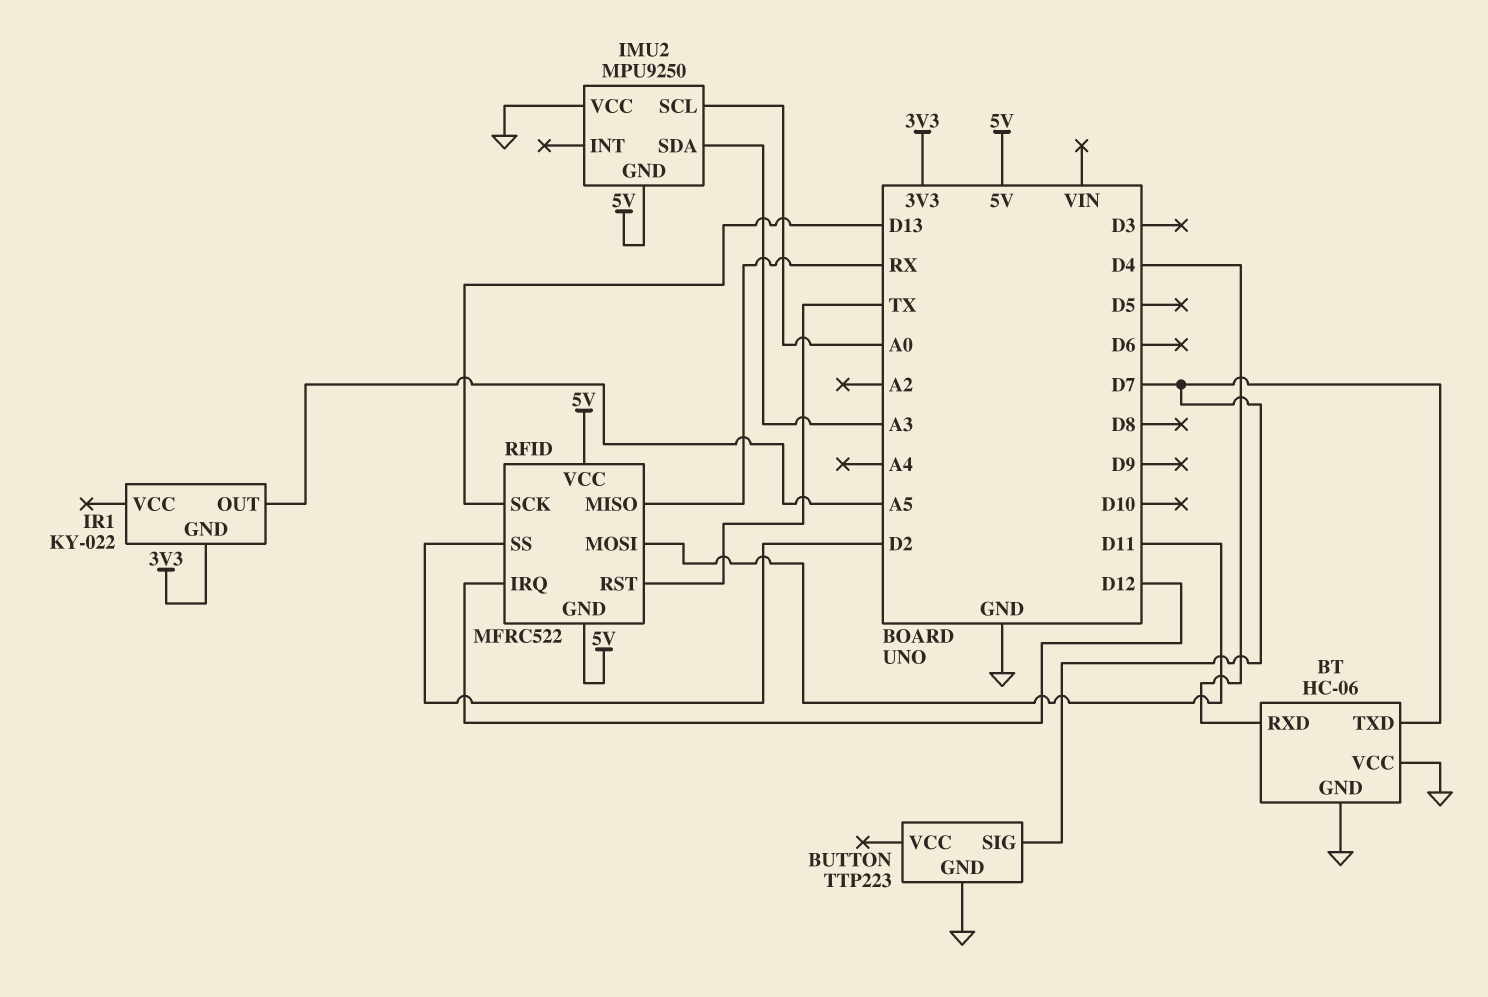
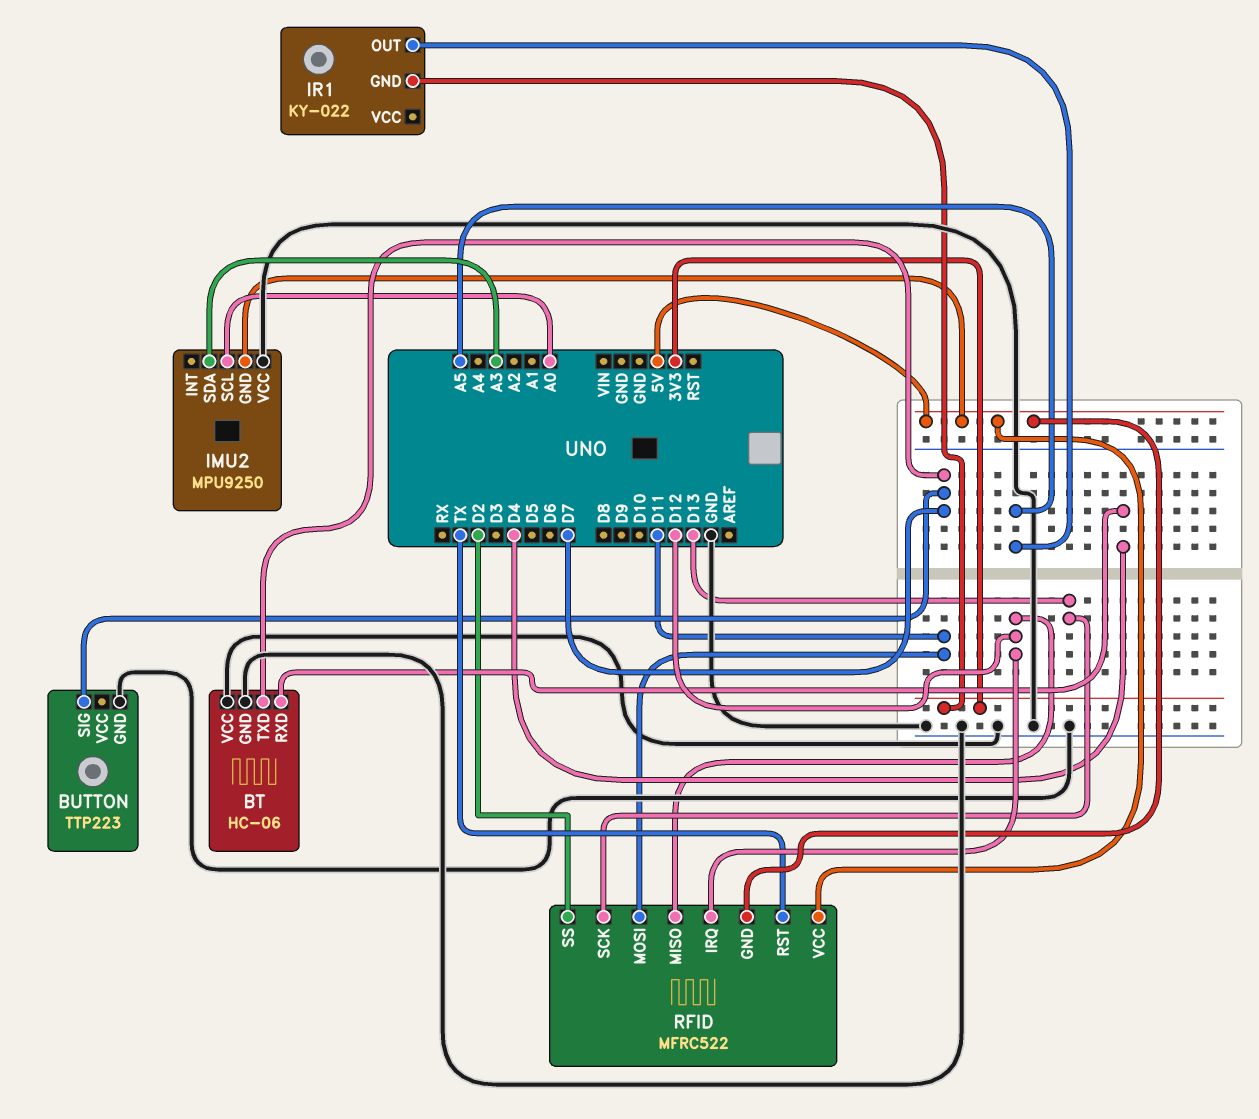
RFID pin MISO: RX -> D12

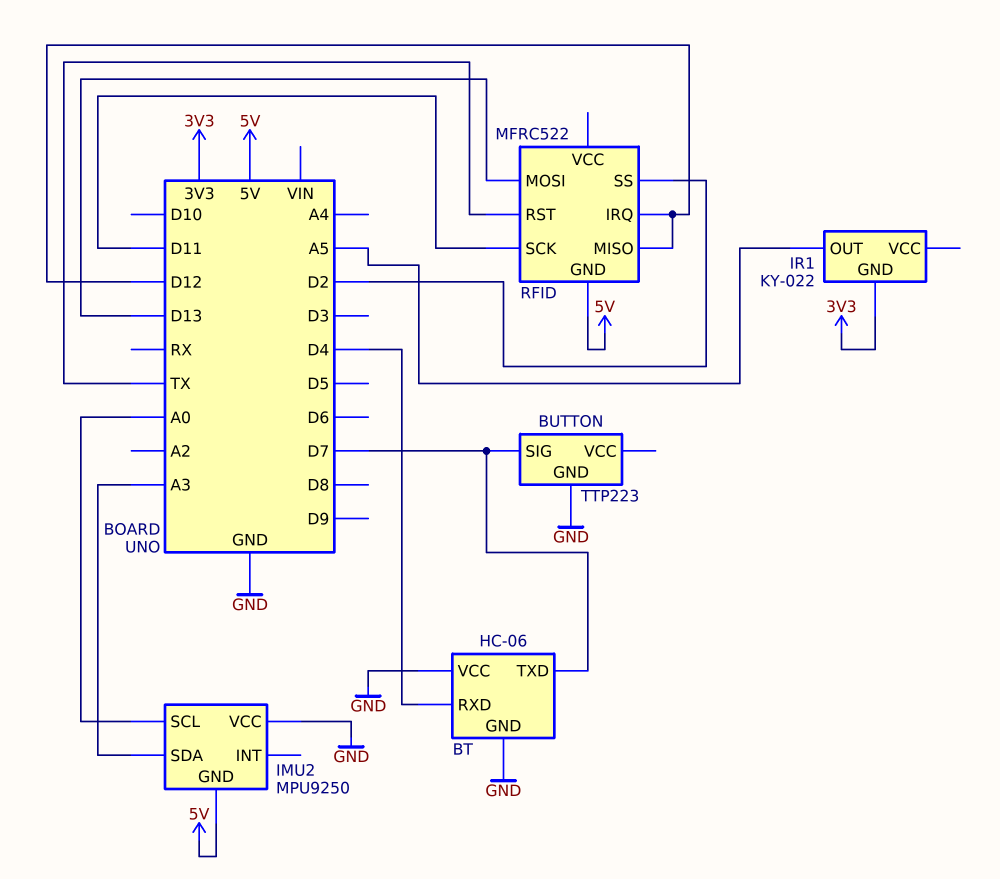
RFID pin MOSI: D11 -> D13
RFID pin SCK: D13 -> D11
RFID pin VCC: 5V -> none

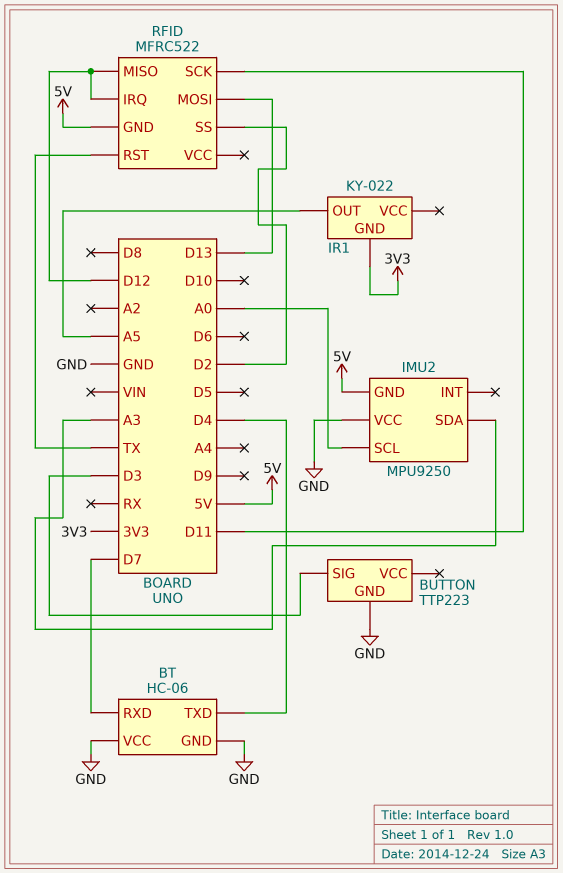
BT pin RXD: D4 -> D7
BT pin TXD: D7 -> D4
BUTTON pin SIG: D7 -> D3

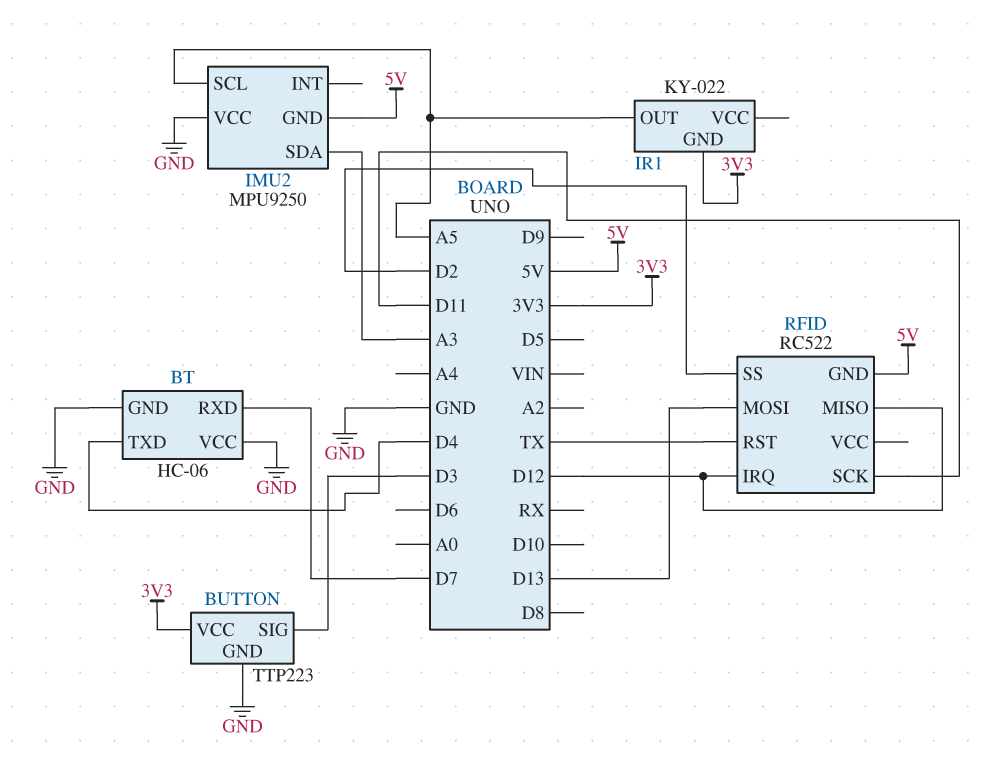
BUTTON pin VCC: none -> 3V3
IMU2 pin SCL: A0 -> A5
RFID: MFRC522 -> RC522

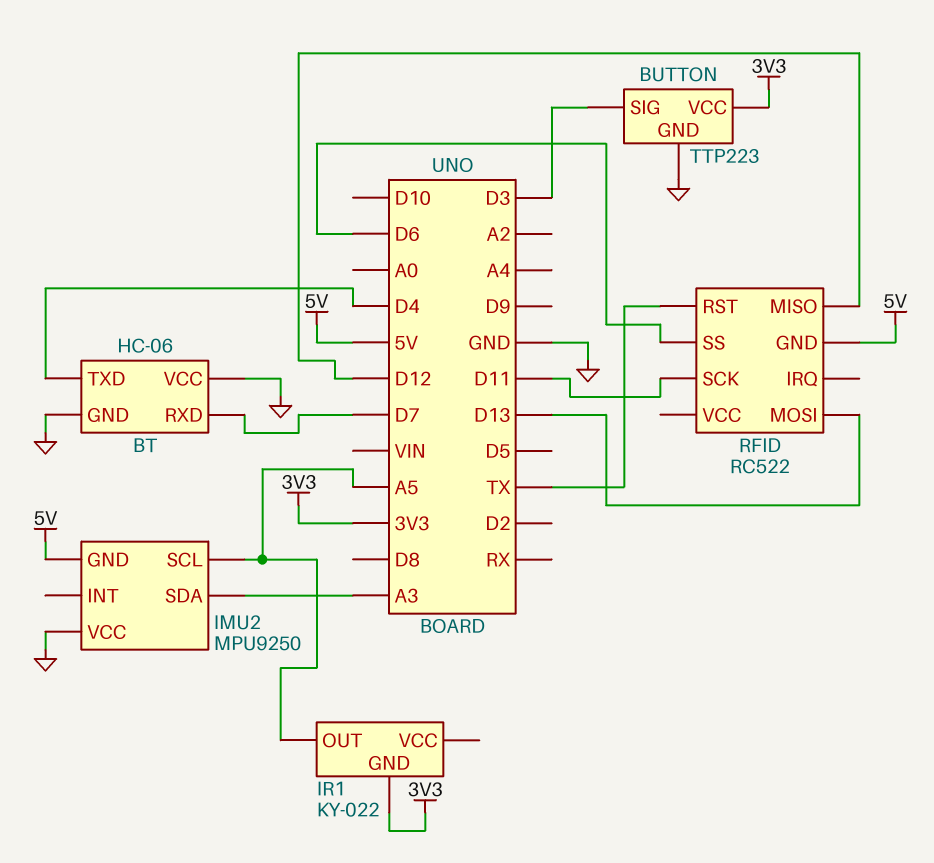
RFID pin IRQ: D12 -> none
RFID pin SS: D2 -> D6

